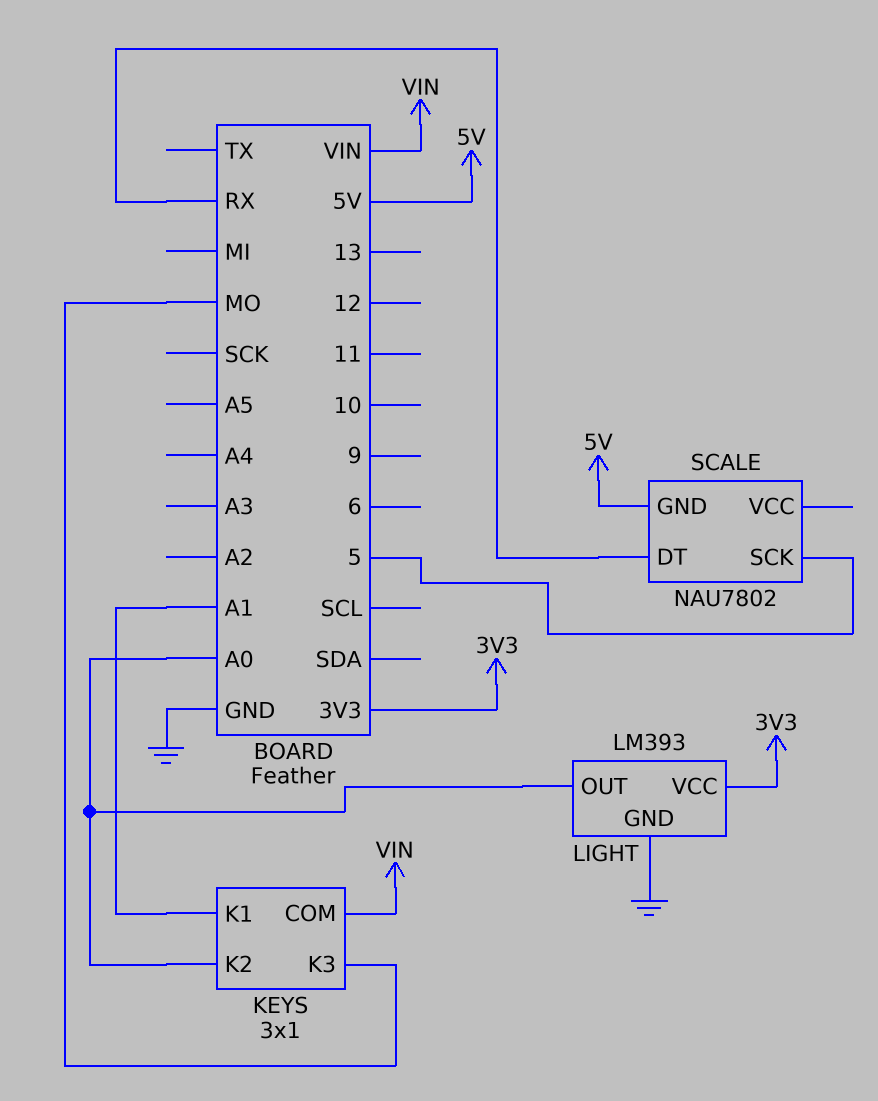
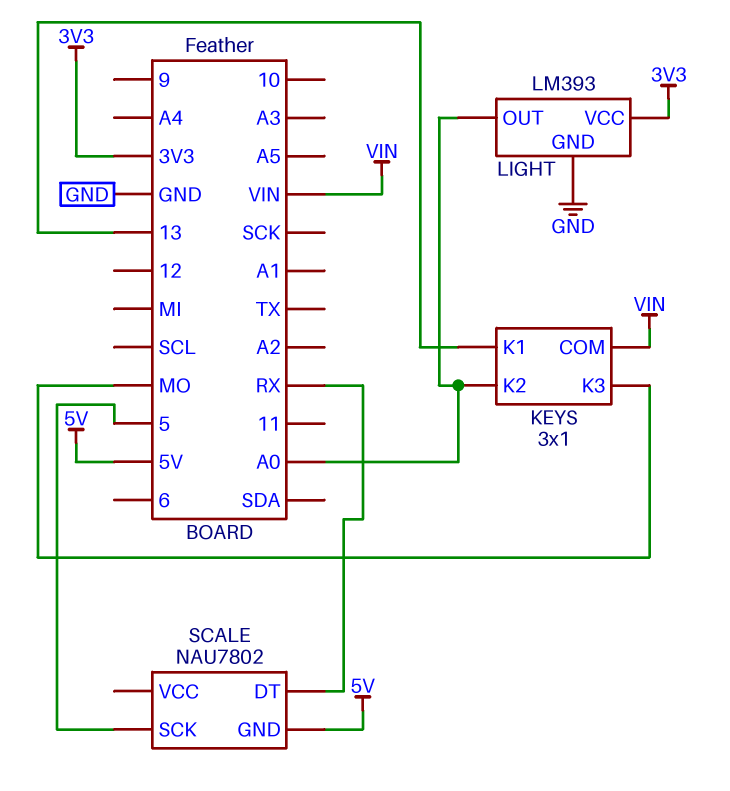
KEYS pin K1: A1 -> 13

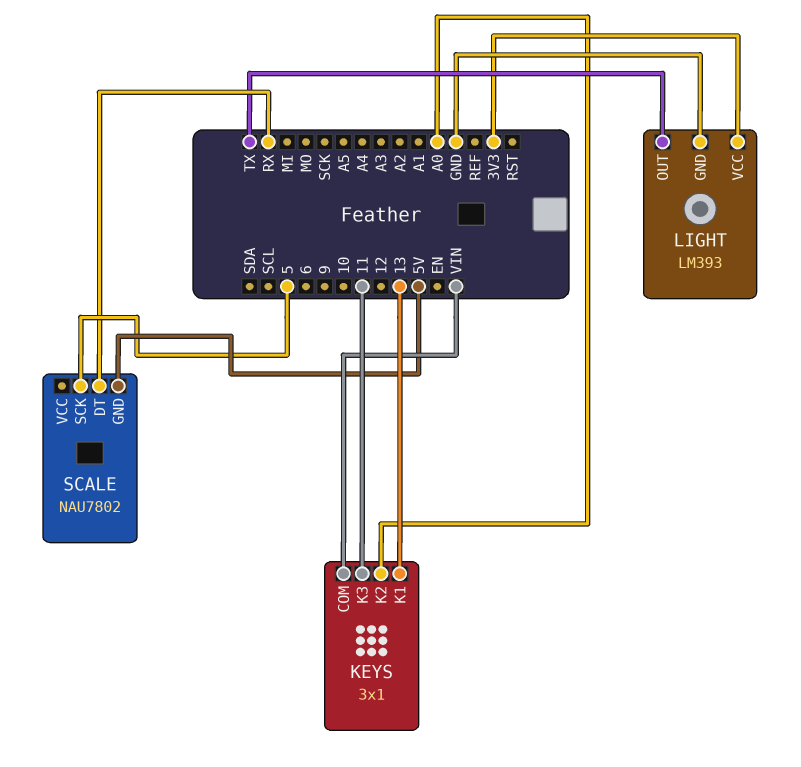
KEYS pin K3: MO -> 11
LIGHT pin OUT: A0 -> TX

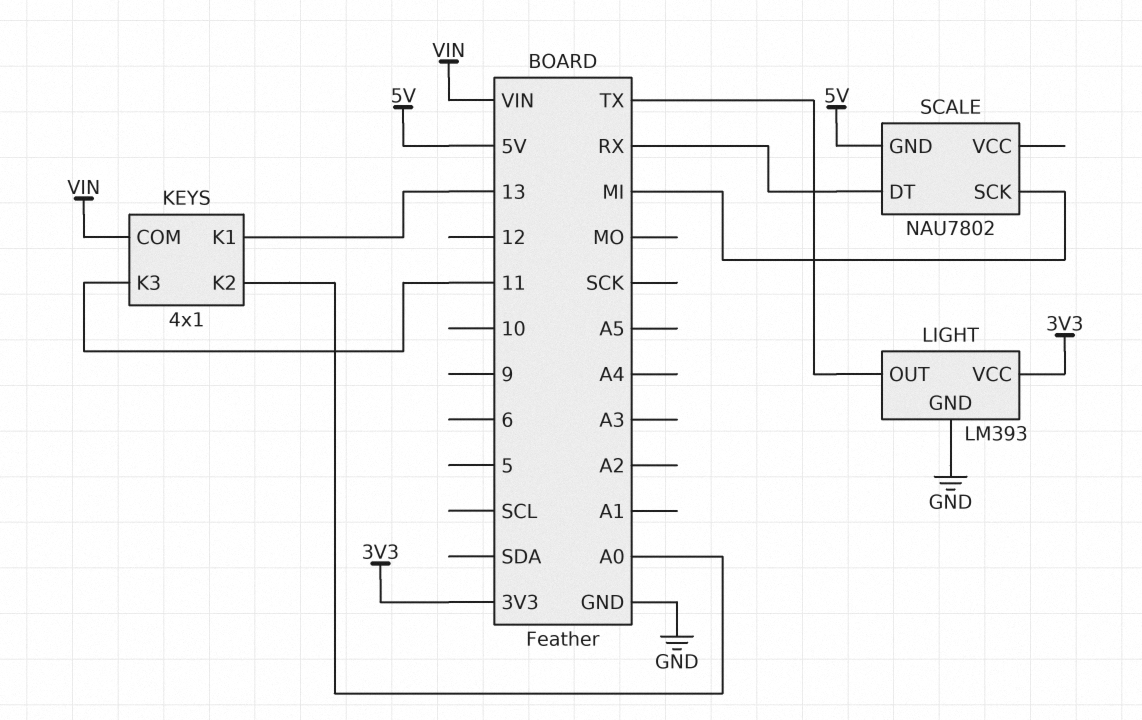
KEYS: 3x1 -> 4x1
SCALE pin SCK: 5 -> MI

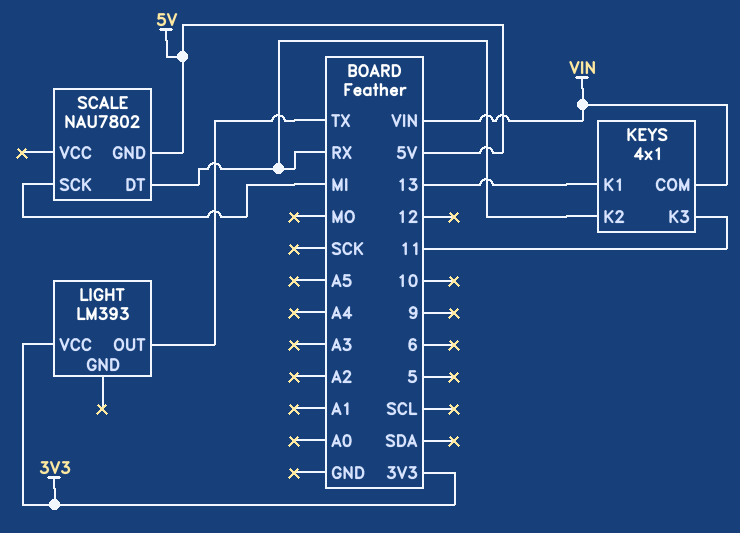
KEYS pin K2: A0 -> RX
LIGHT pin GND: GND -> none

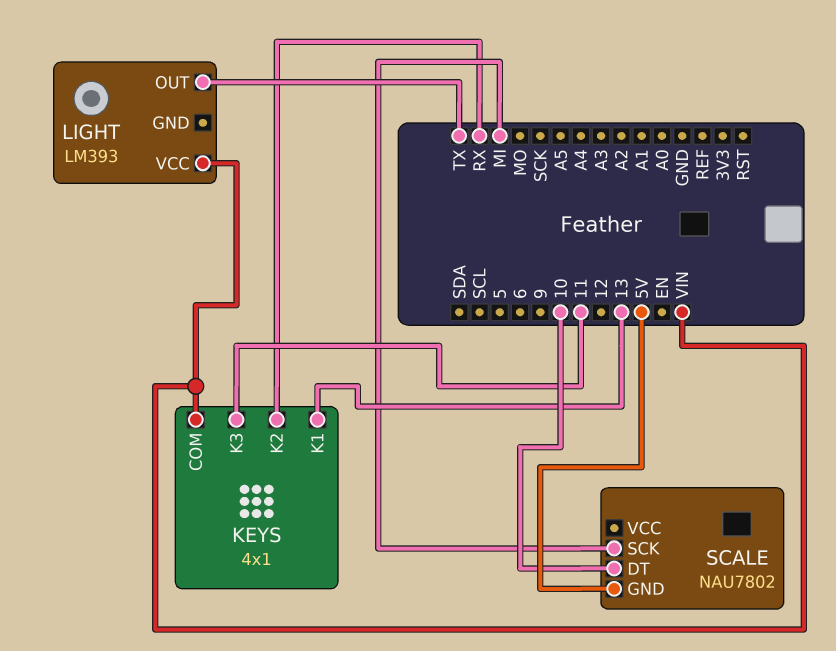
LIGHT pin VCC: 3V3 -> VIN
SCALE pin DT: RX -> 10

